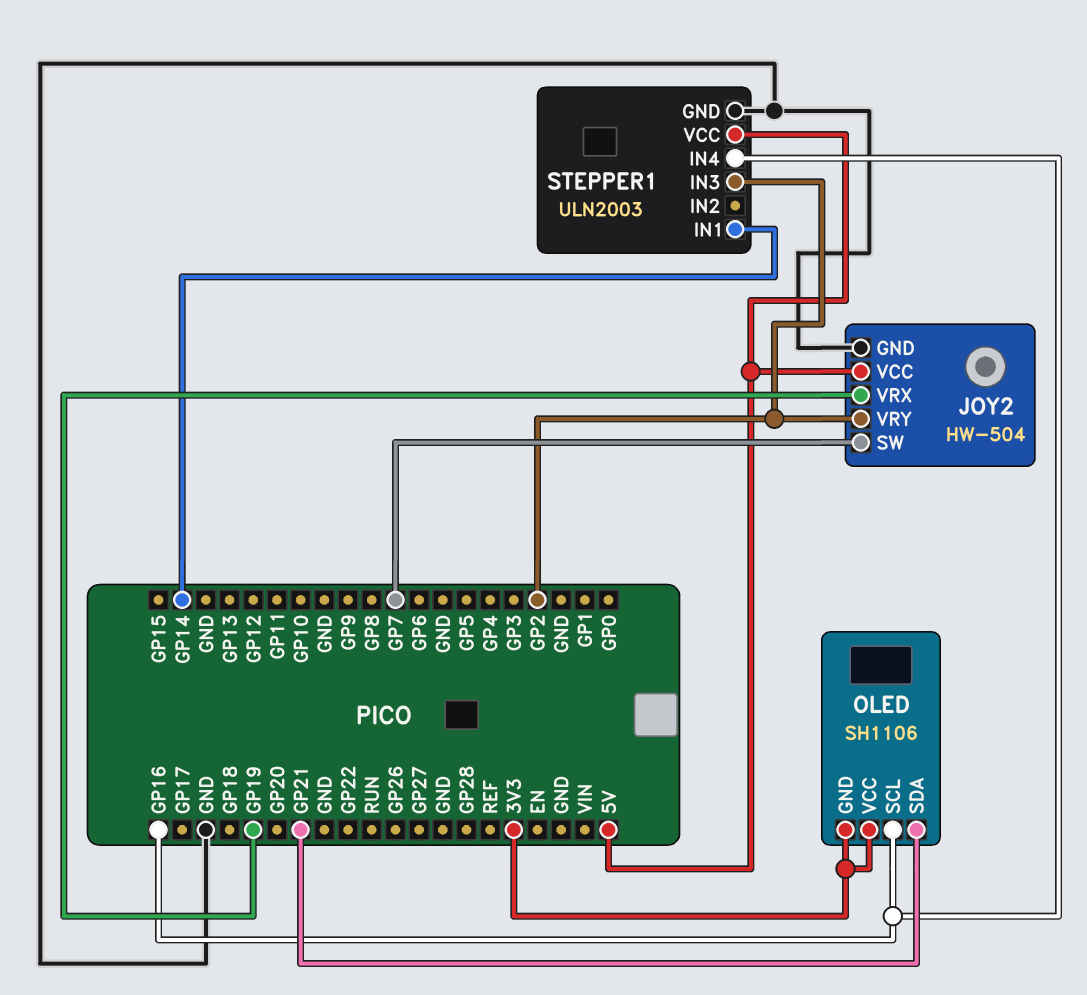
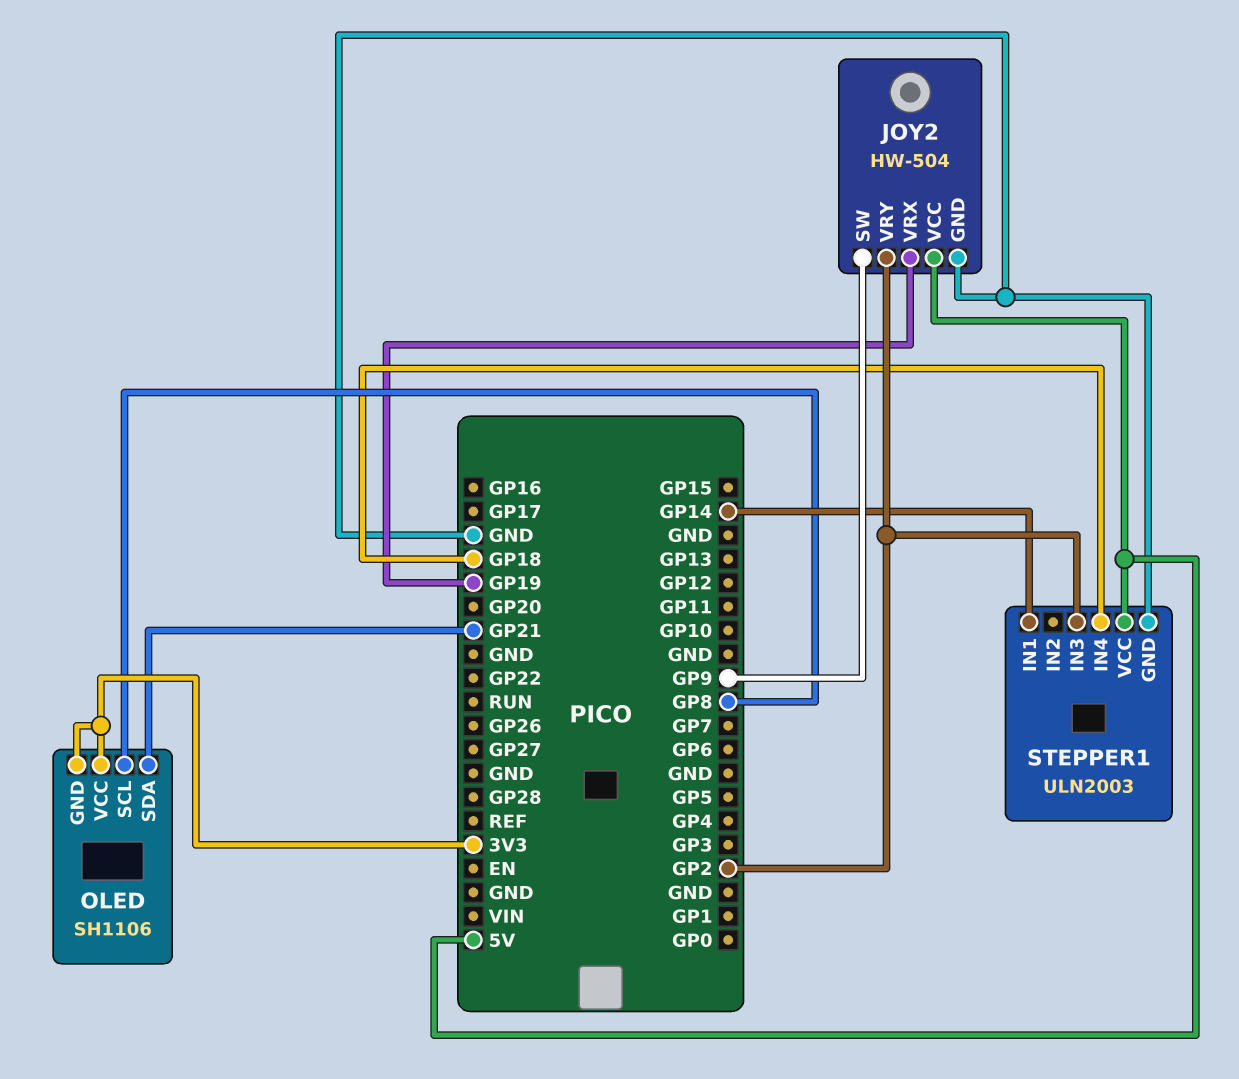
JOY2 pin SW: GP7 -> GP9
OLED pin SCL: GP16 -> GP8
STEPPER1 pin IN4: GP16 -> GP18

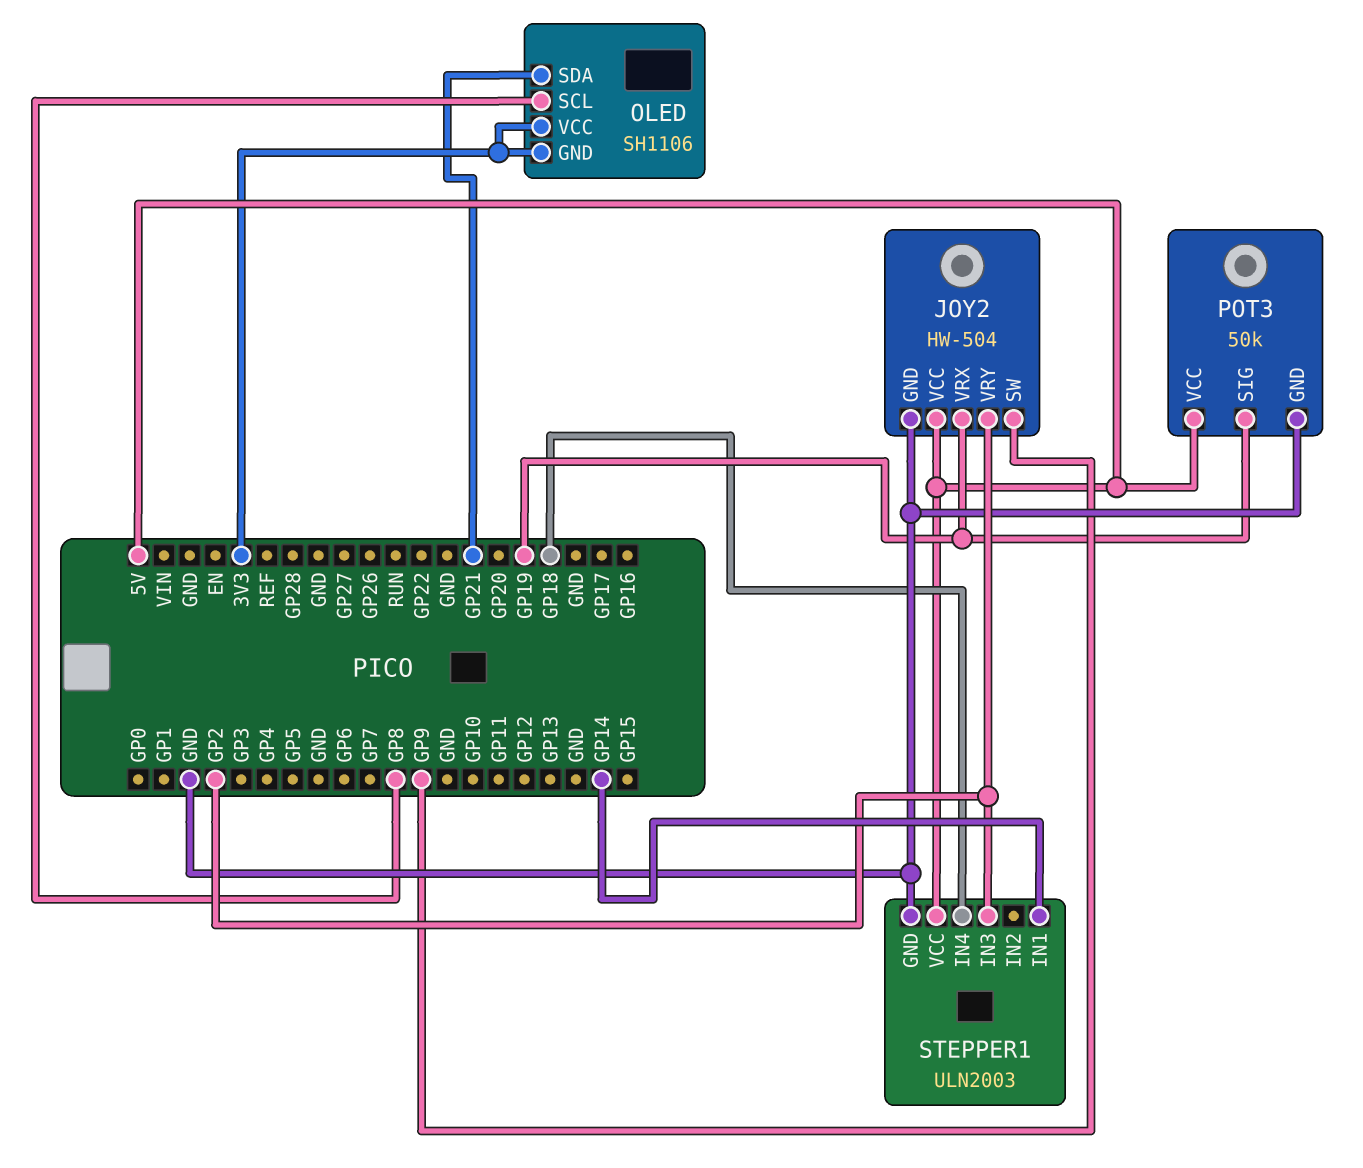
POT3: none -> 50k
POT3 pin GND: none -> GND
POT3 pin SIG: none -> GP19
POT3 pin VCC: none -> 5V

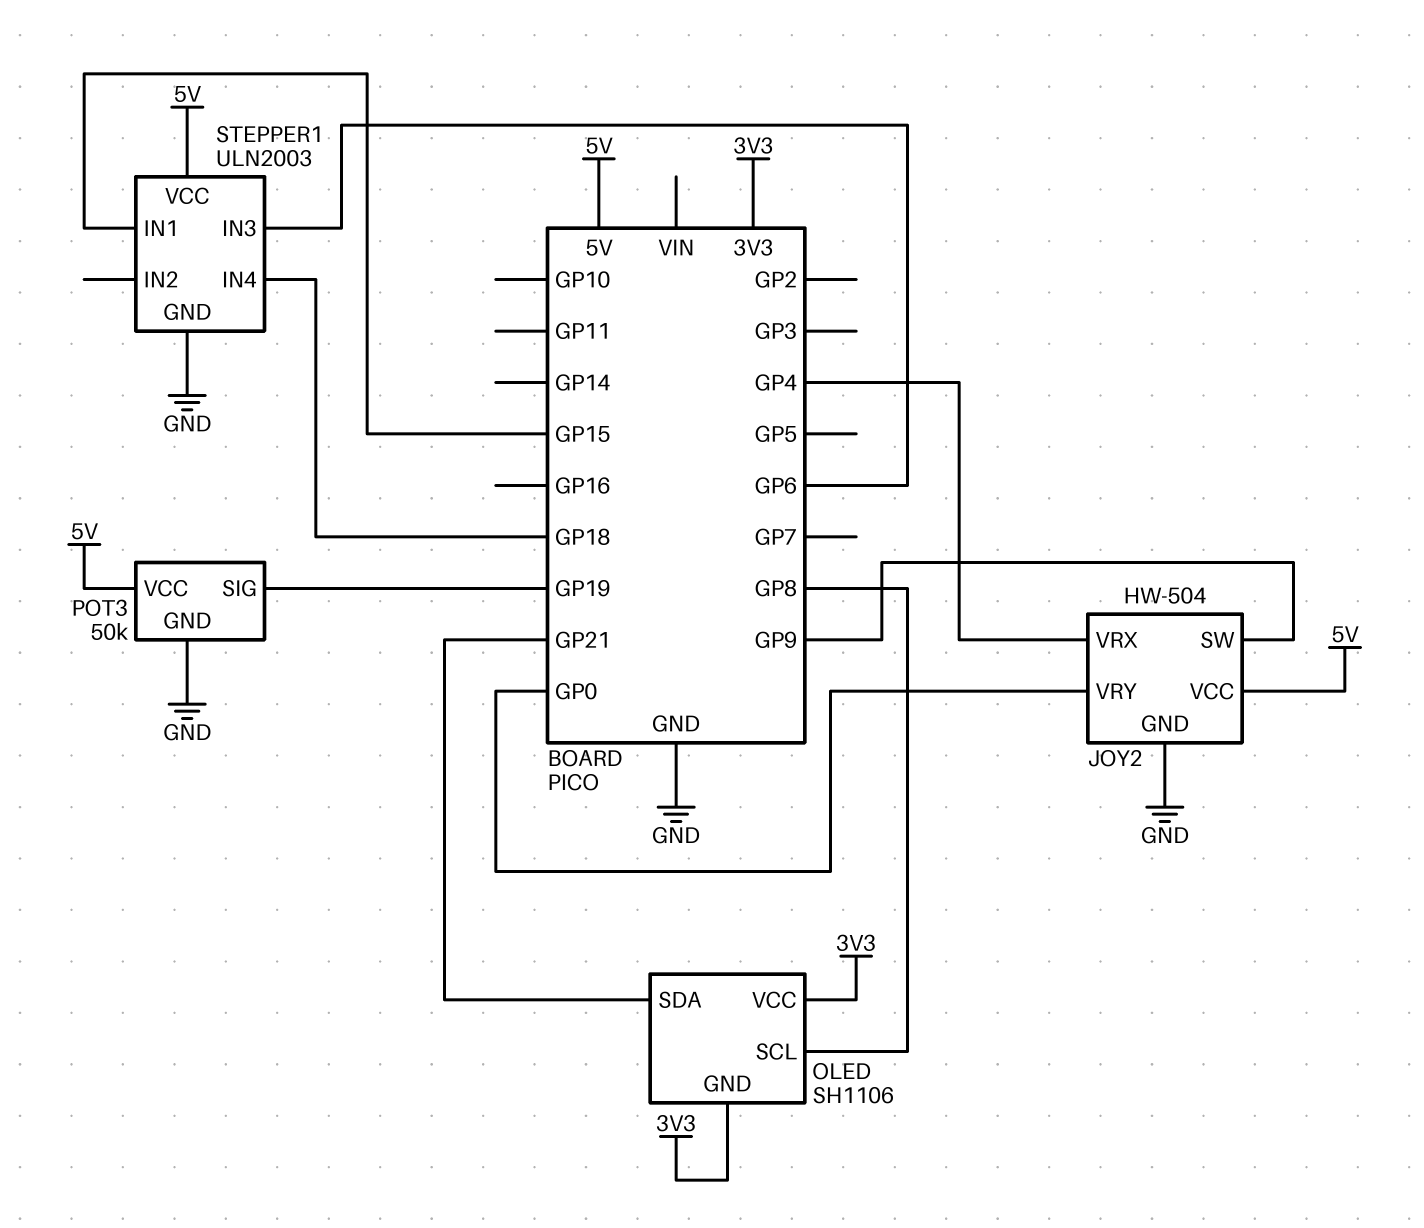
JOY2 pin VRX: GP19 -> GP4
JOY2 pin VRY: GP2 -> GP0
STEPPER1 pin IN1: GP14 -> GP15
STEPPER1 pin IN3: GP2 -> GP6

